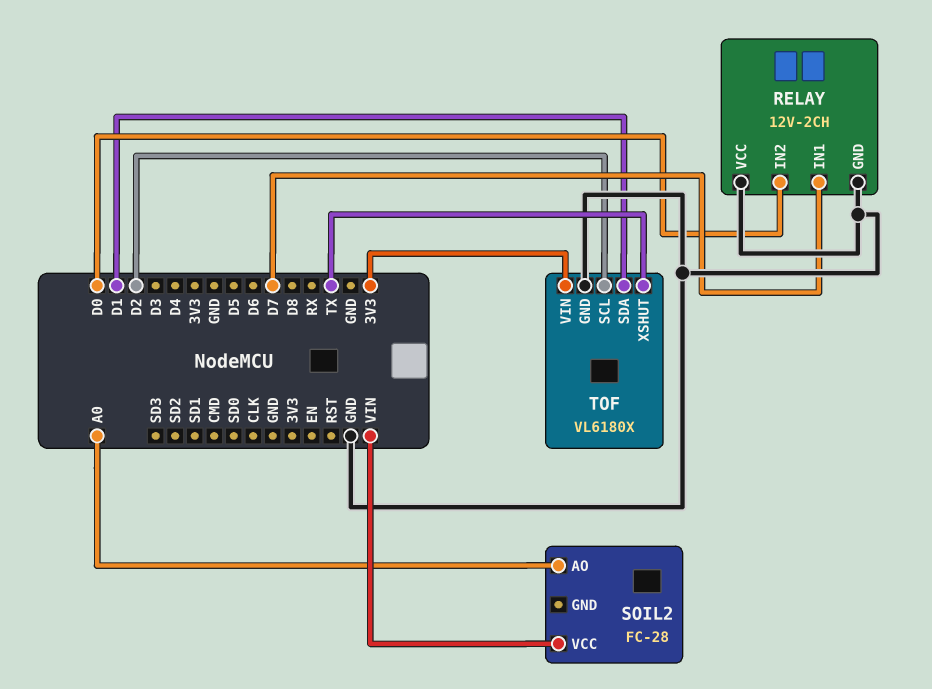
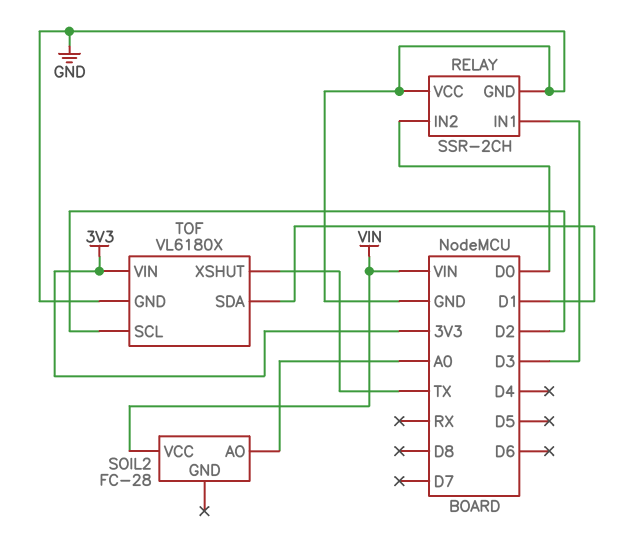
RELAY: 12V-2CH -> SSR-2CH
RELAY pin IN1: D7 -> D3

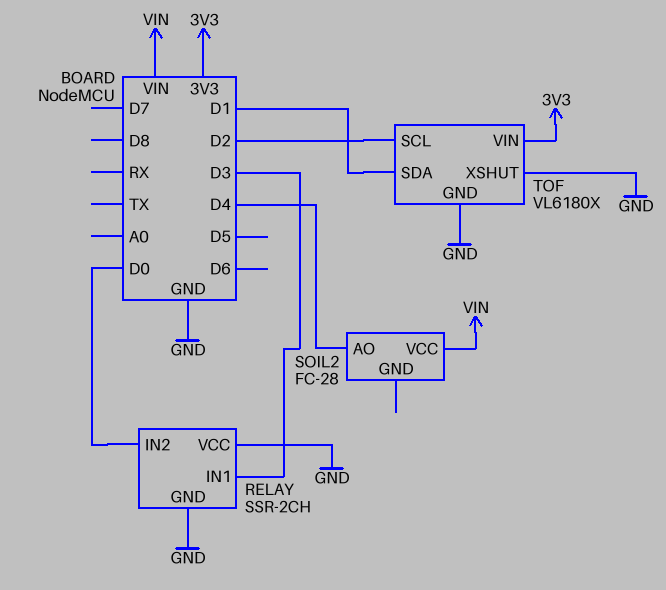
SOIL2 pin AO: A0 -> D4
TOF pin XSHUT: TX -> GND

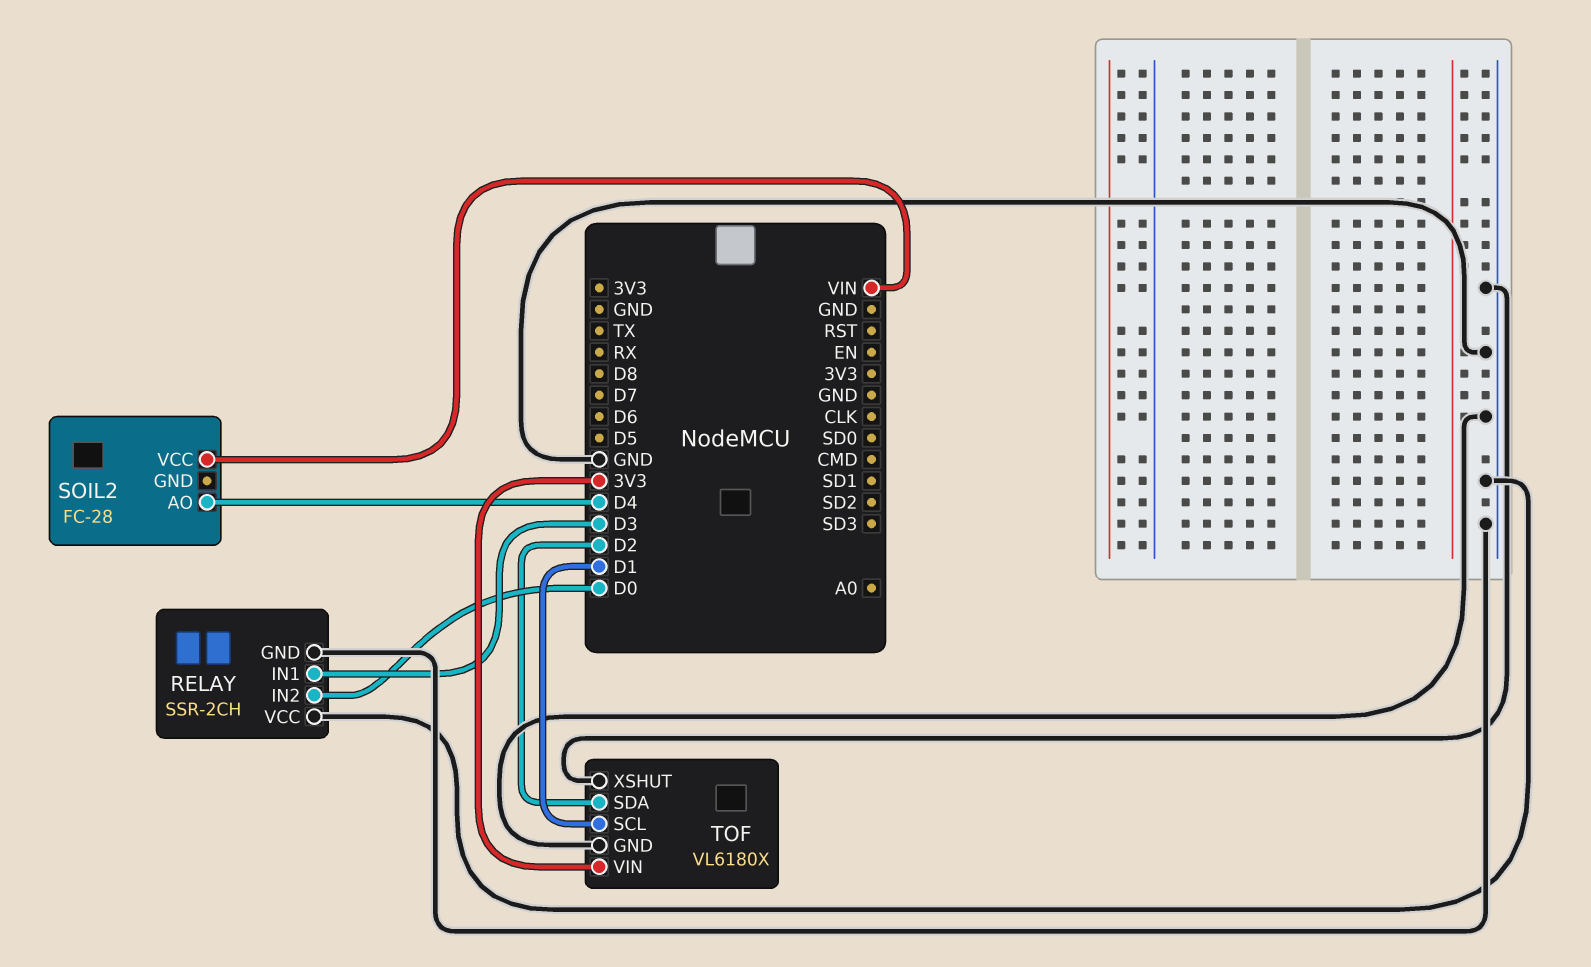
TOF pin SCL: D2 -> D1
TOF pin SDA: D1 -> D2

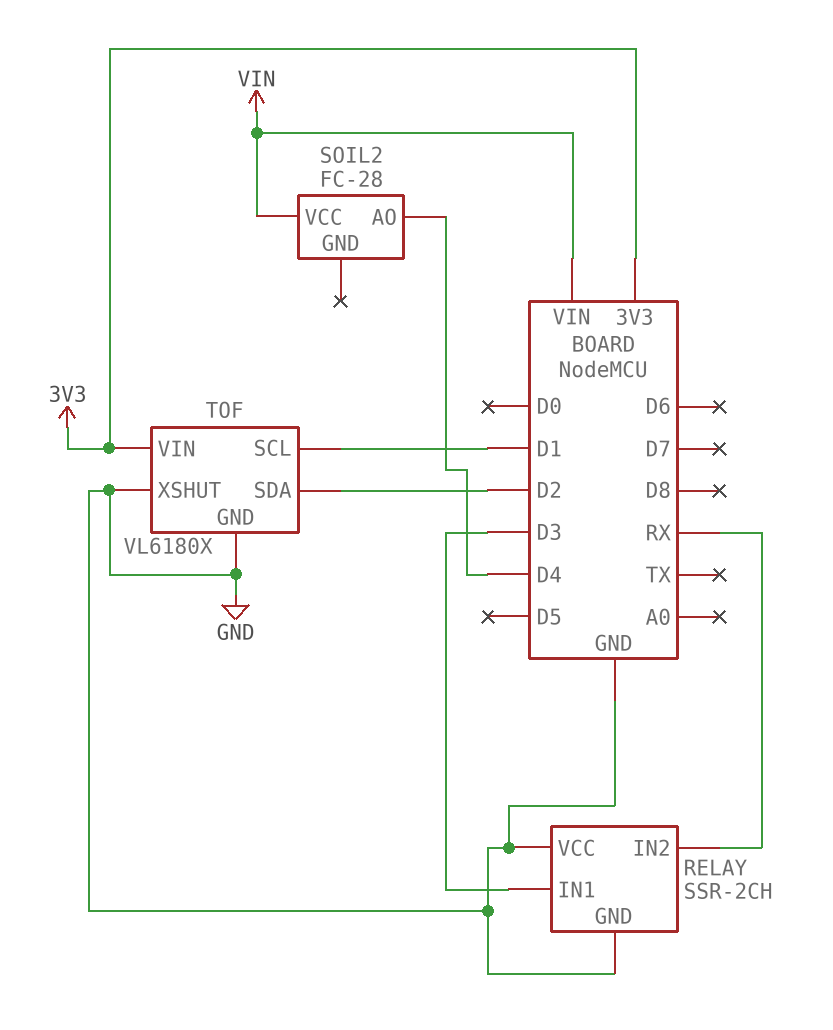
RELAY pin IN2: D0 -> RX

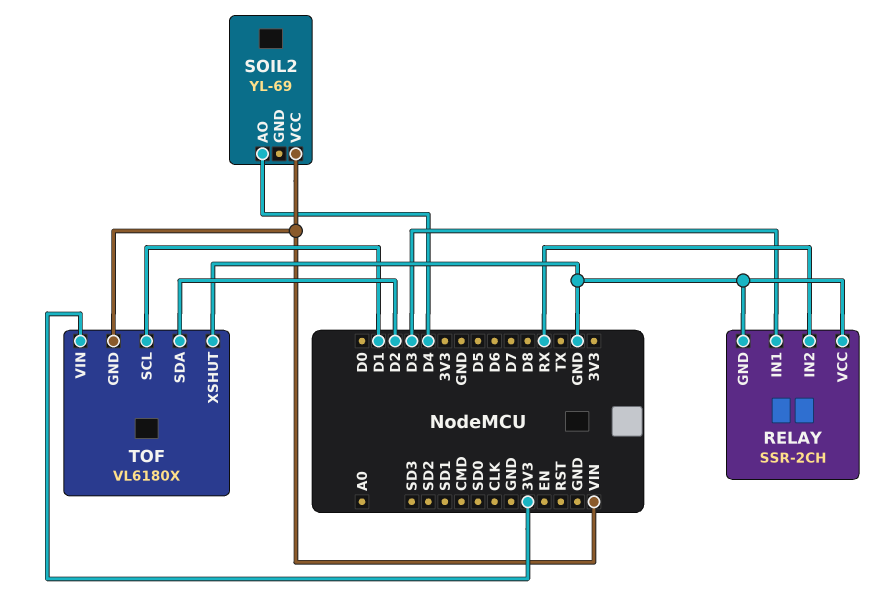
SOIL2: FC-28 -> YL-69
TOF pin GND: GND -> VIN

